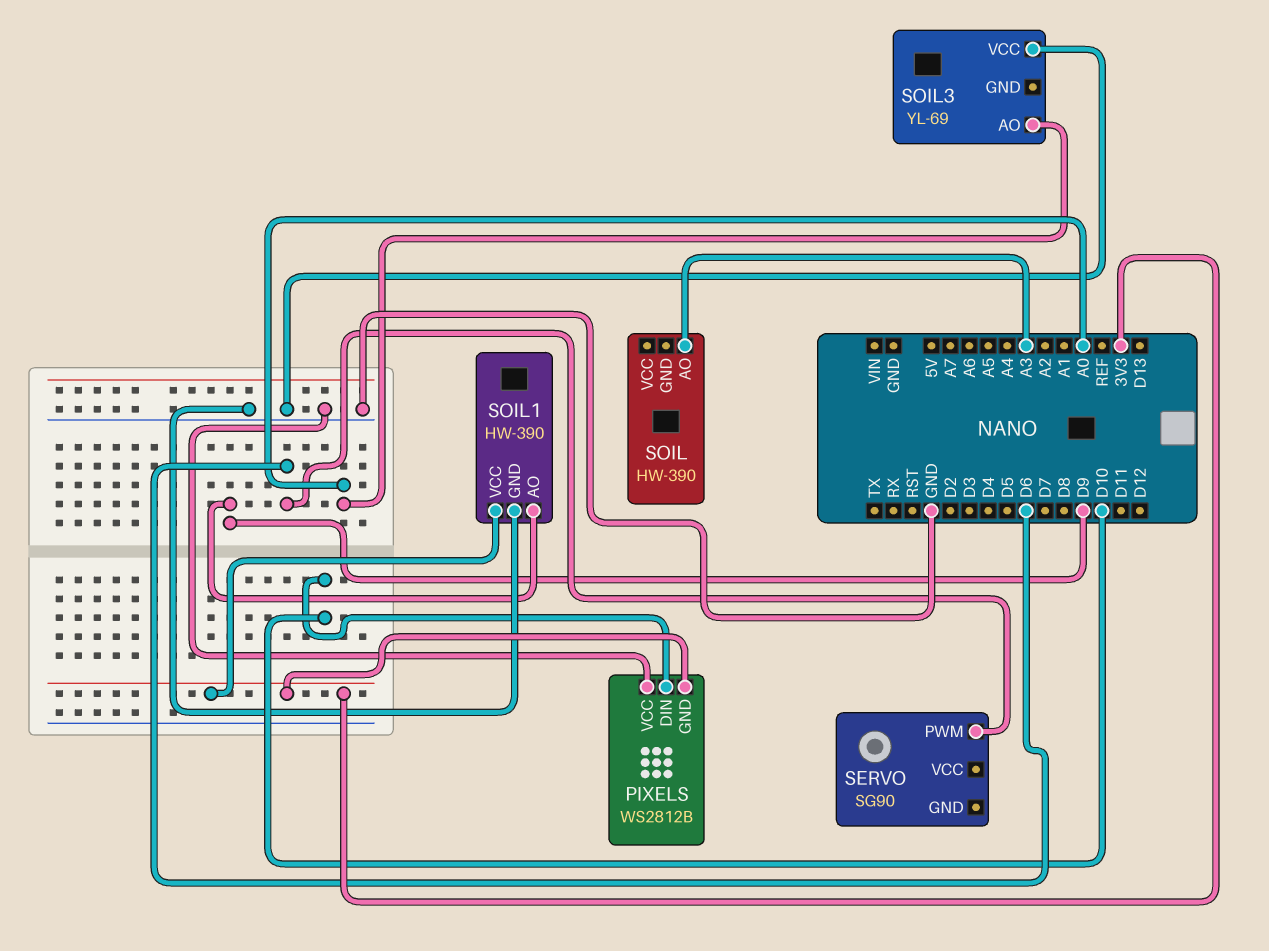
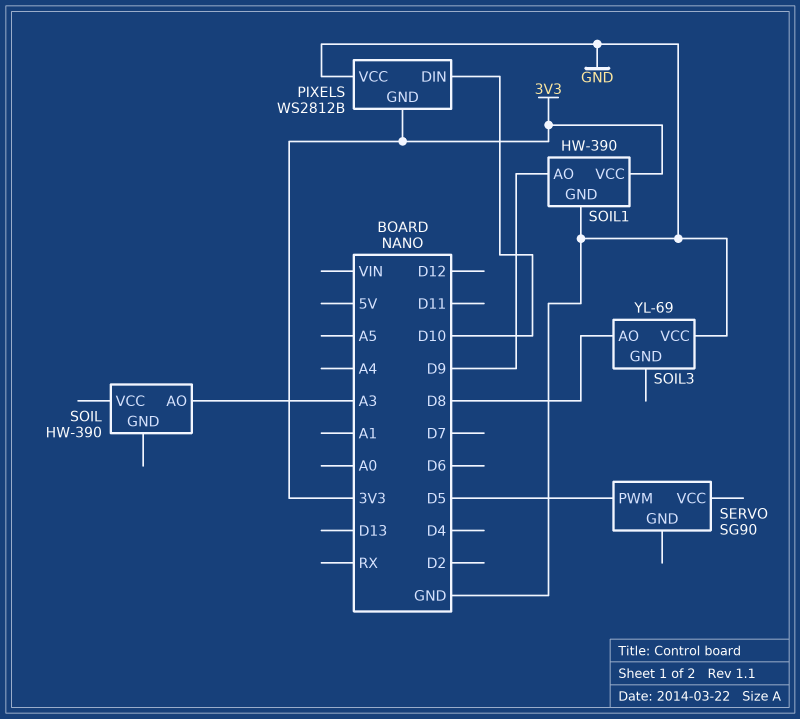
SERVO pin PWM: D6 -> D5
SOIL3 pin AO: A0 -> D8

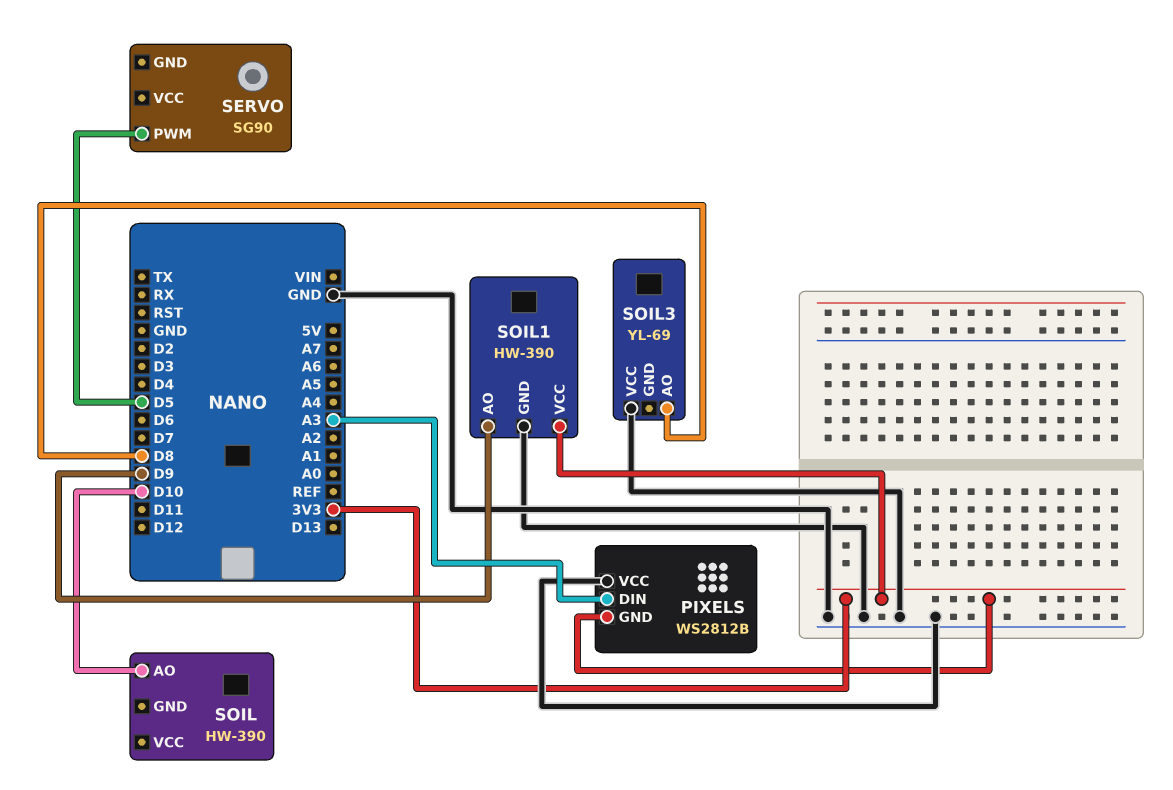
PIXELS pin DIN: D10 -> A3
SOIL pin AO: A3 -> D10

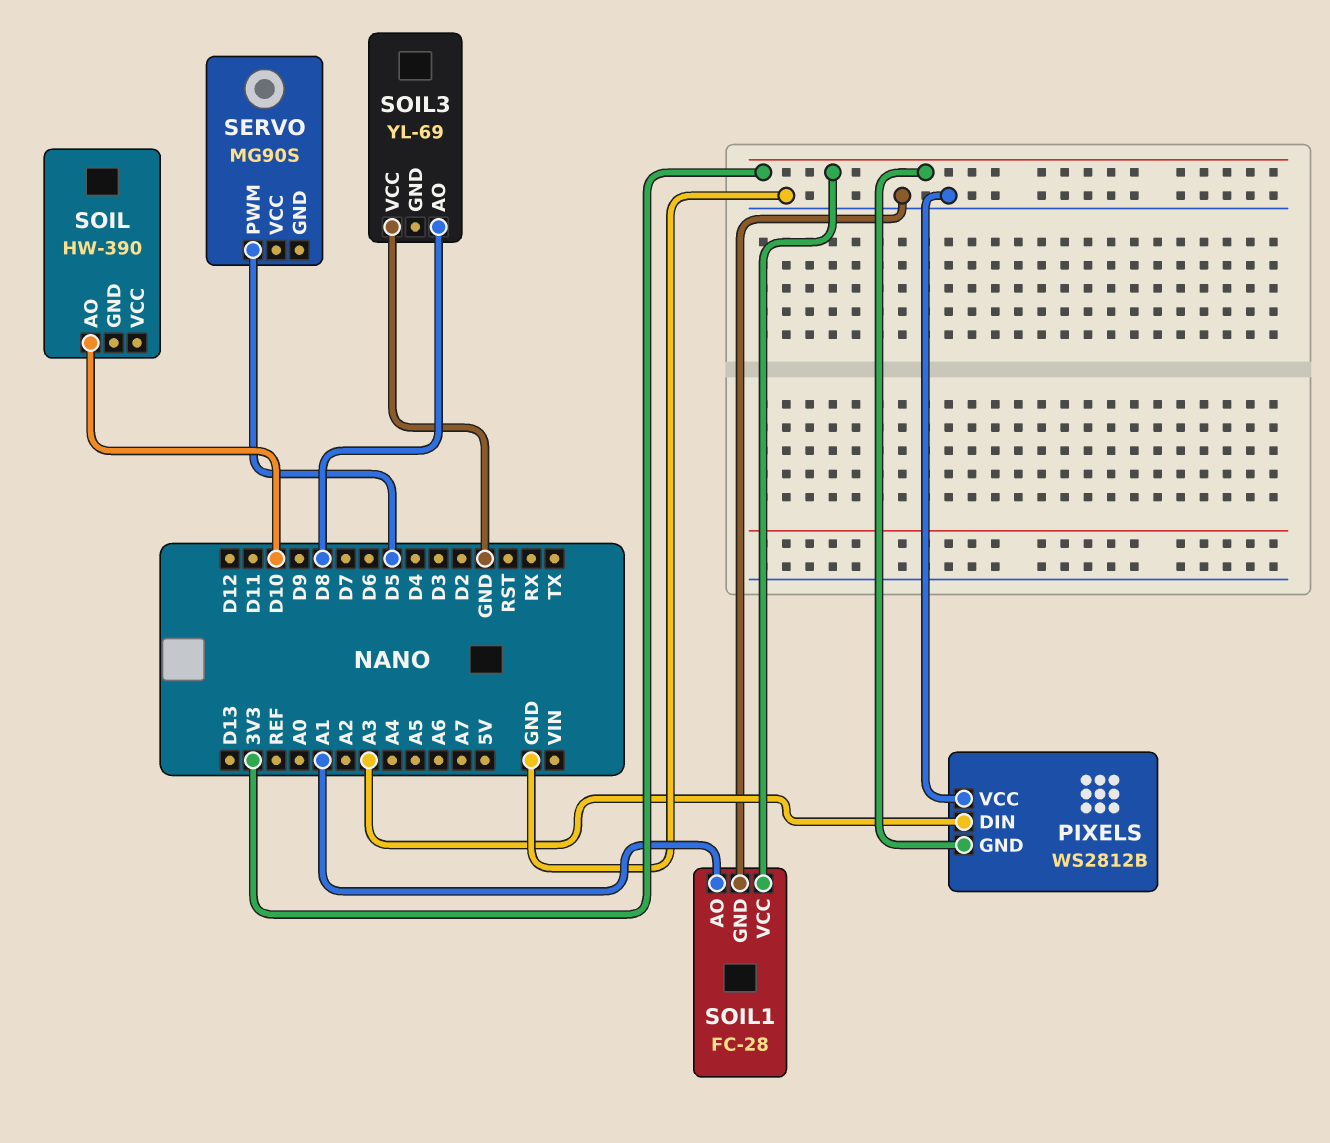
SERVO: SG90 -> MG90S
SOIL1: HW-390 -> FC-28
SOIL1 pin AO: D9 -> A1

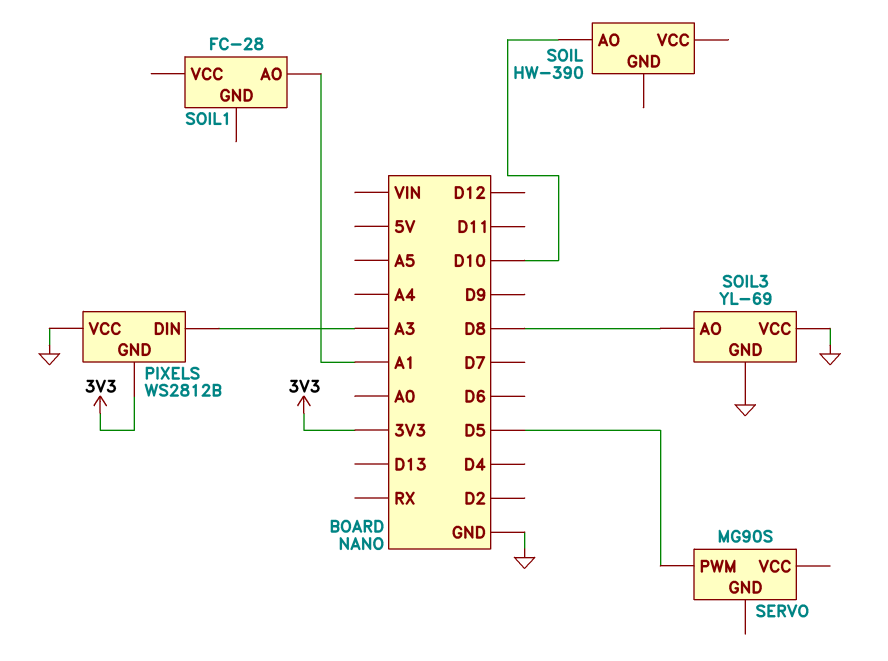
SOIL1 pin GND: GND -> none
SOIL1 pin VCC: 3V3 -> none
SOIL3 pin GND: none -> GND

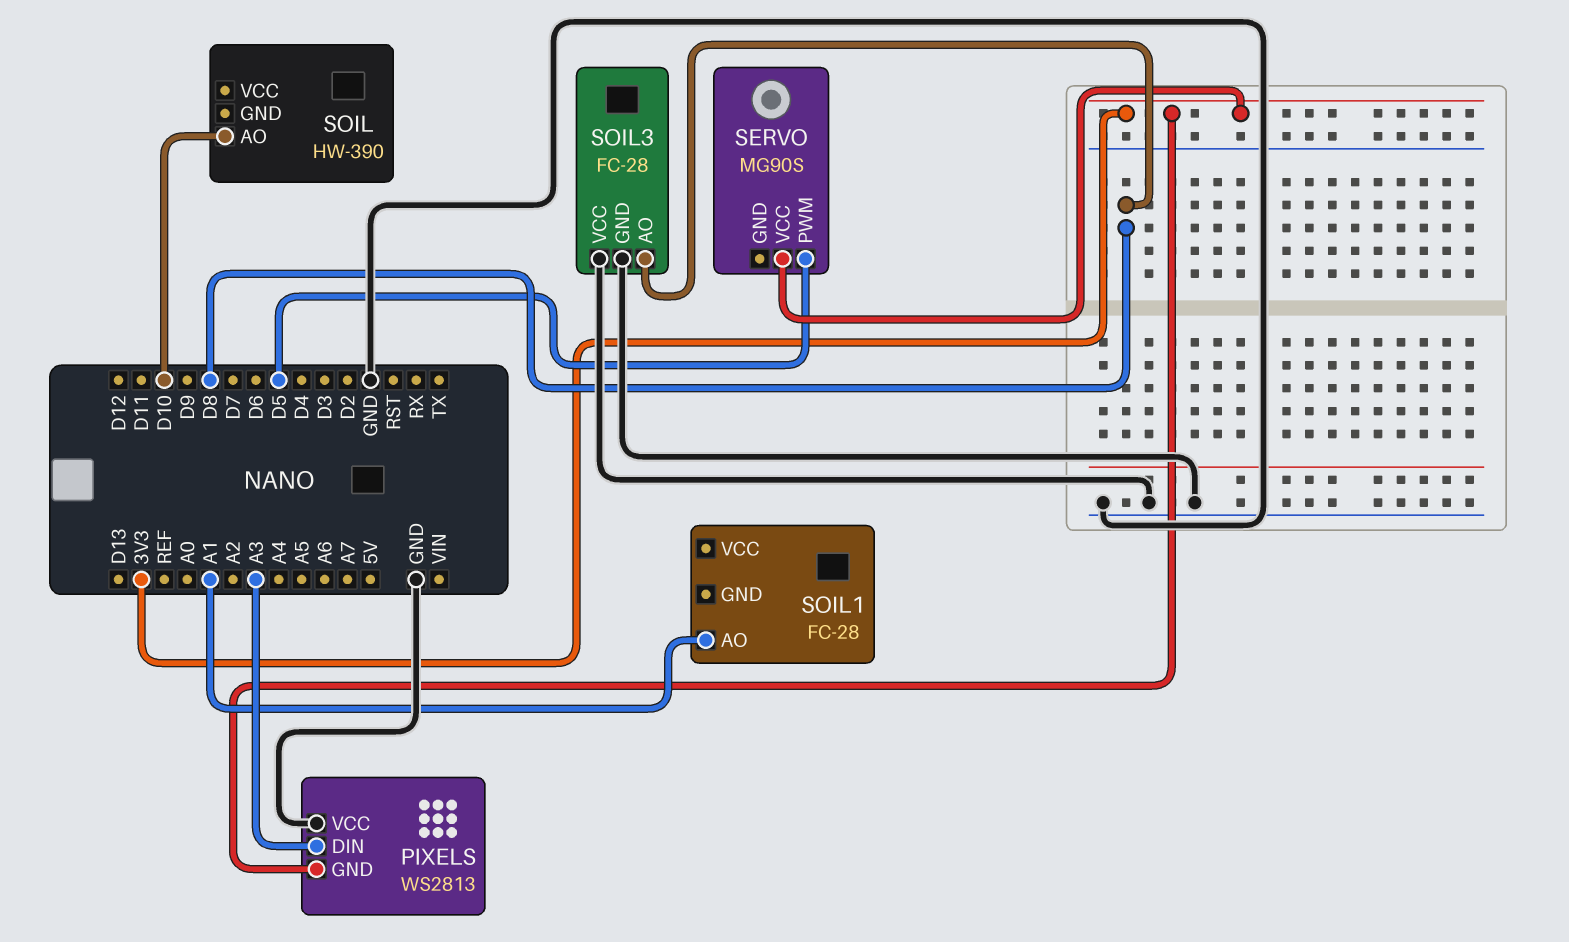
PIXELS: WS2812B -> WS2813
SERVO pin VCC: none -> 3V3
SOIL3: YL-69 -> FC-28

